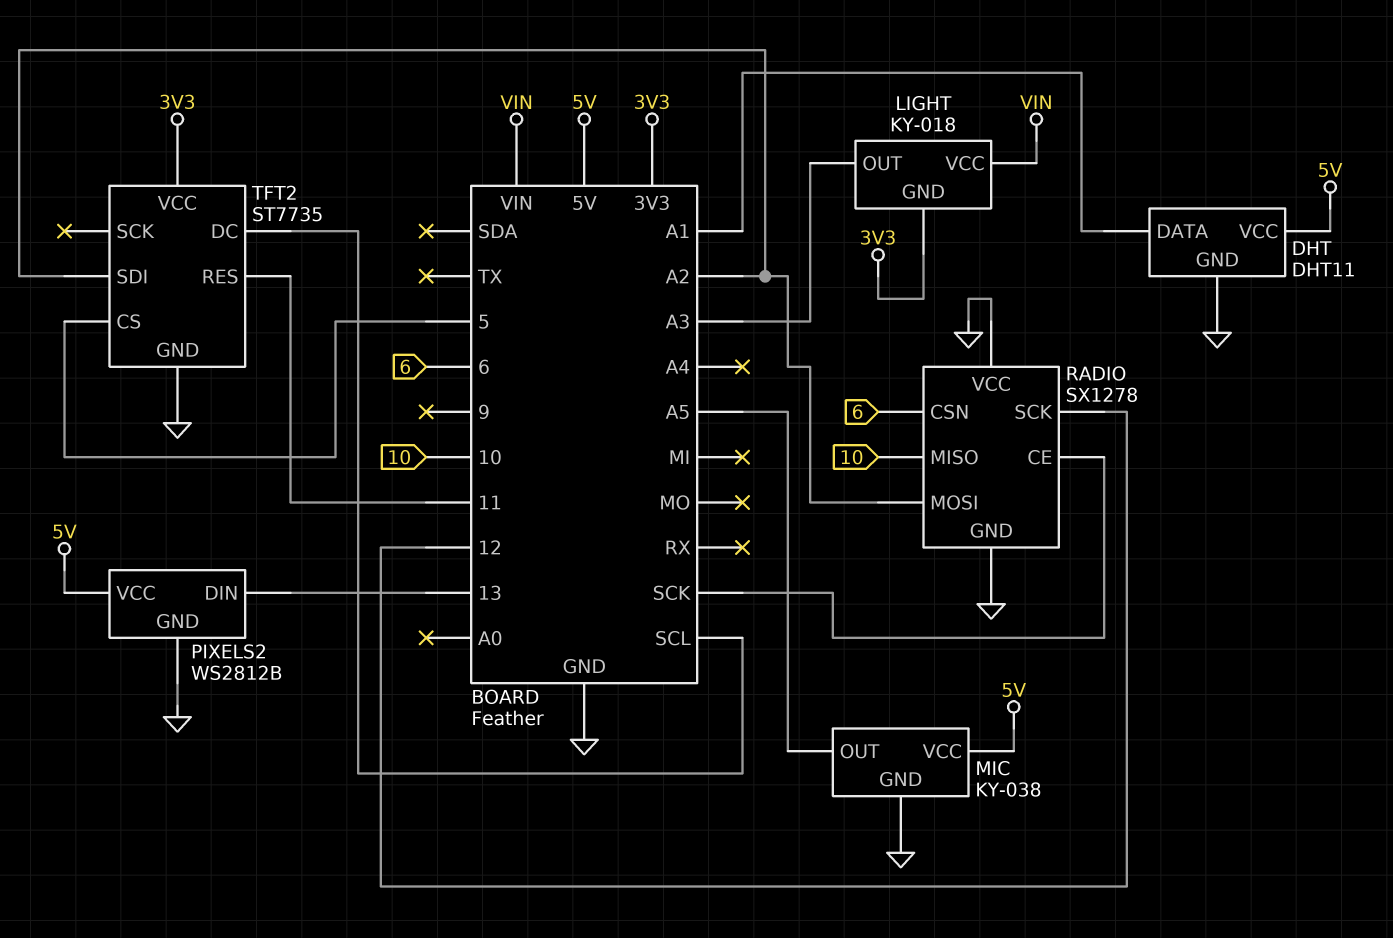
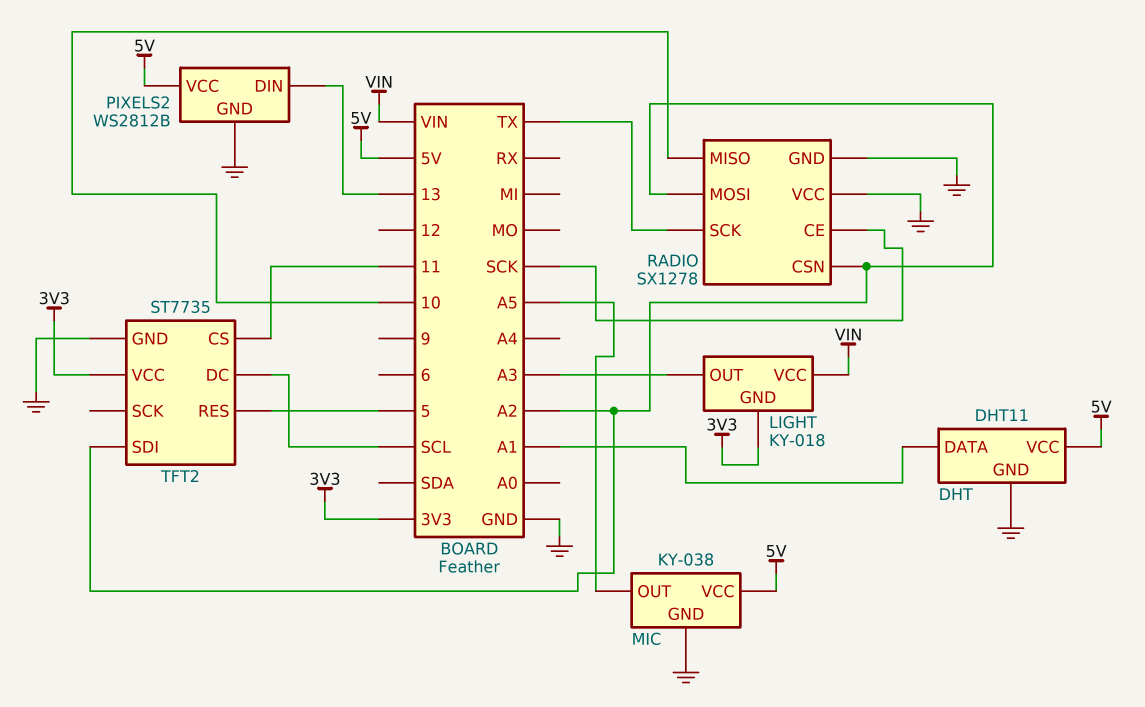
RADIO pin CSN: 6 -> A2
RADIO pin SCK: 12 -> TX
TFT2 pin CS: 5 -> 11
TFT2 pin RES: 11 -> 5

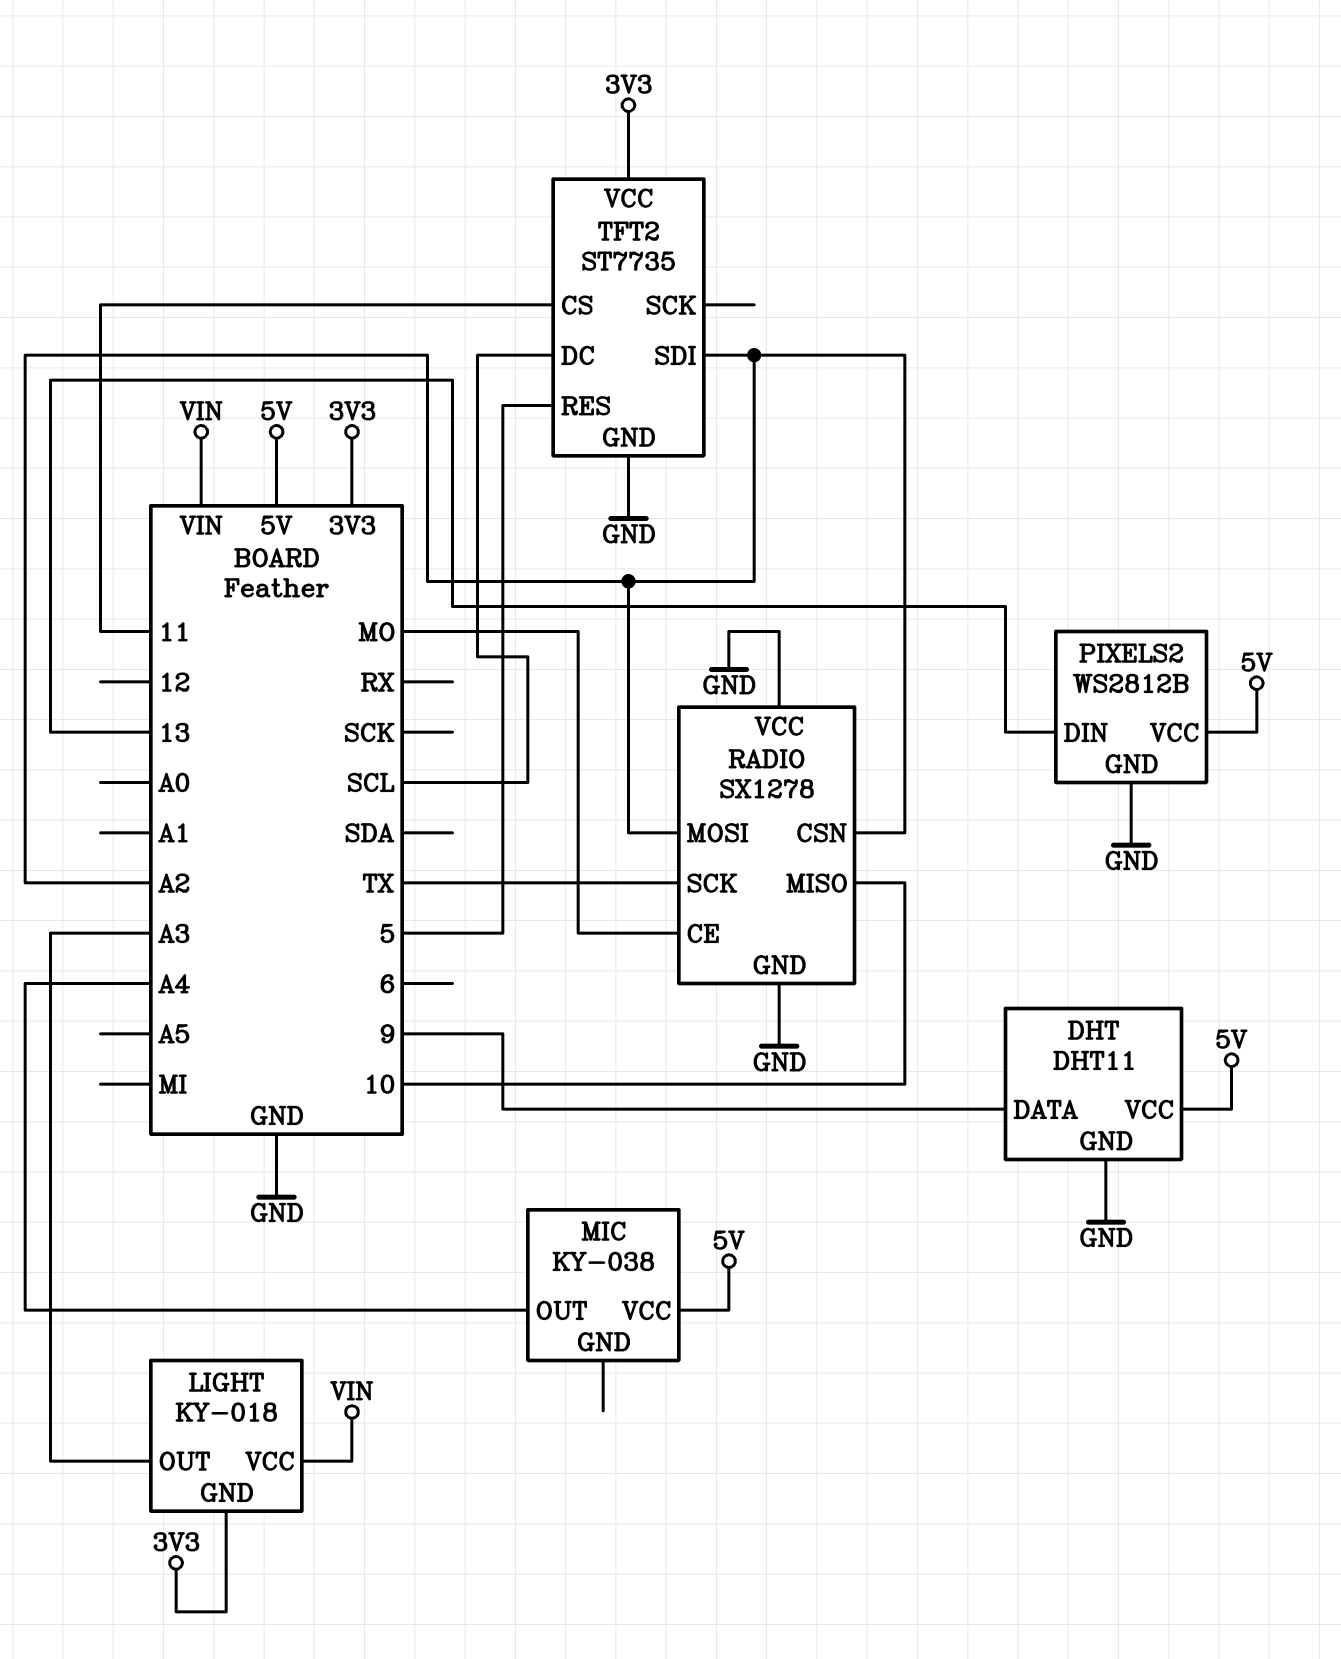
DHT pin DATA: A1 -> 9
MIC pin GND: GND -> none
MIC pin OUT: A5 -> A4
RADIO pin CE: SCK -> MO

